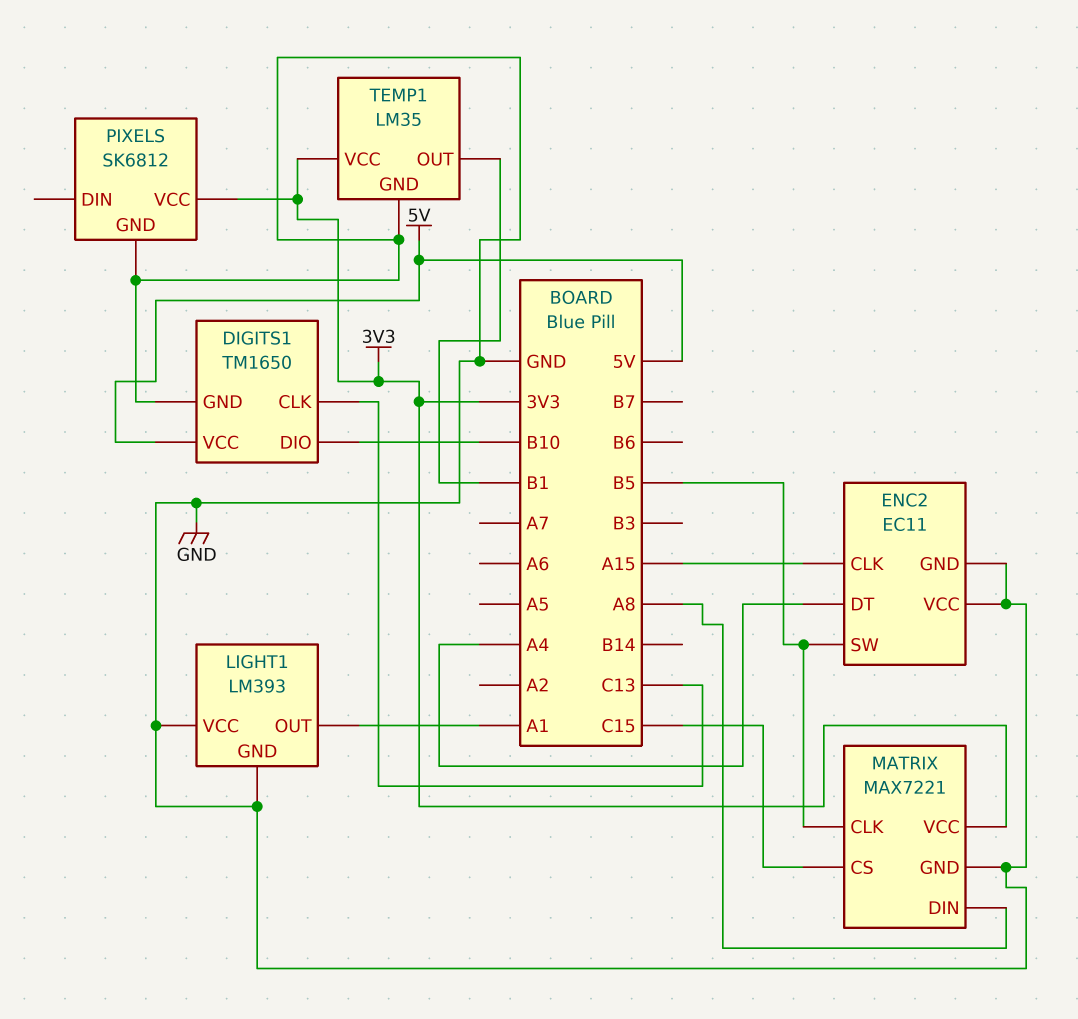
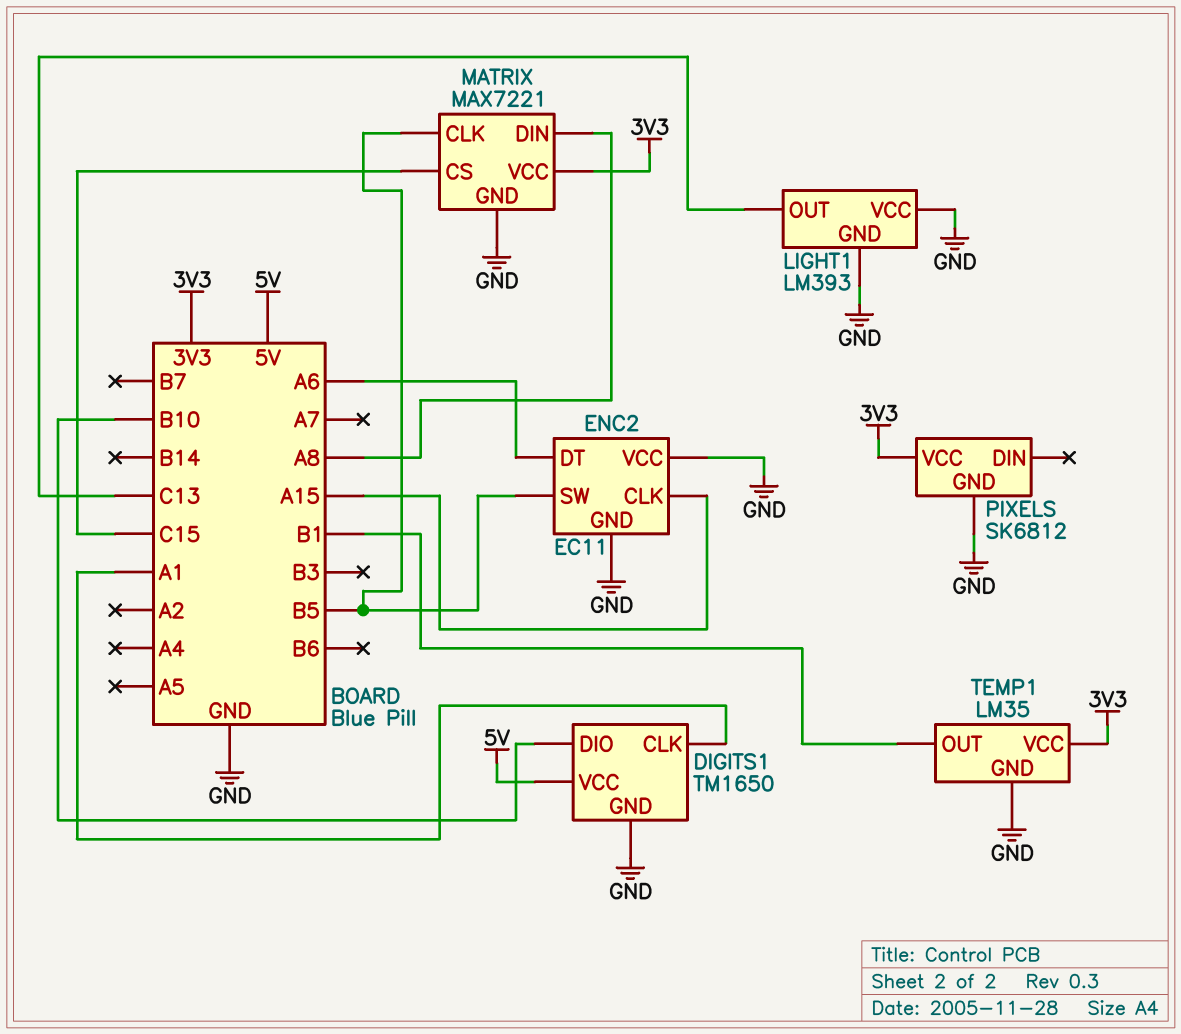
DIGITS1 pin CLK: C13 -> A1
ENC2 pin DT: A4 -> A6
LIGHT1 pin OUT: A1 -> C13

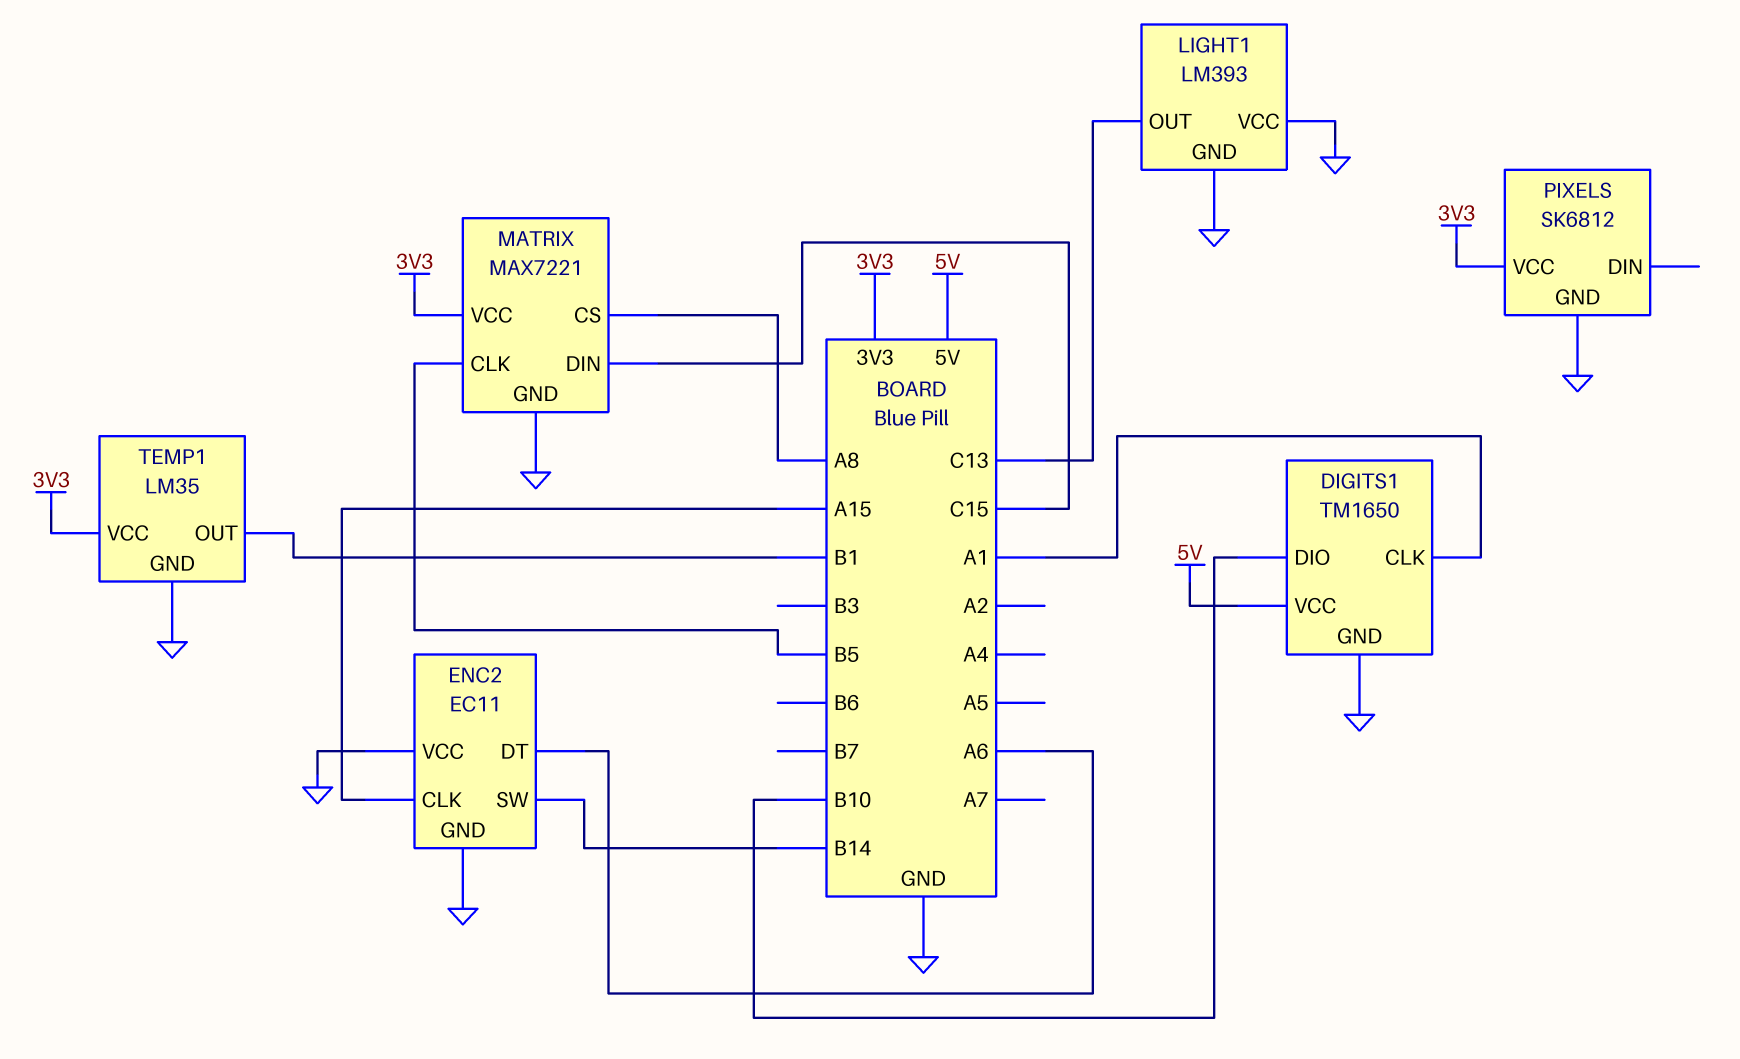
ENC2 pin SW: B5 -> B14
MATRIX pin CS: C15 -> A8
MATRIX pin DIN: A8 -> C15

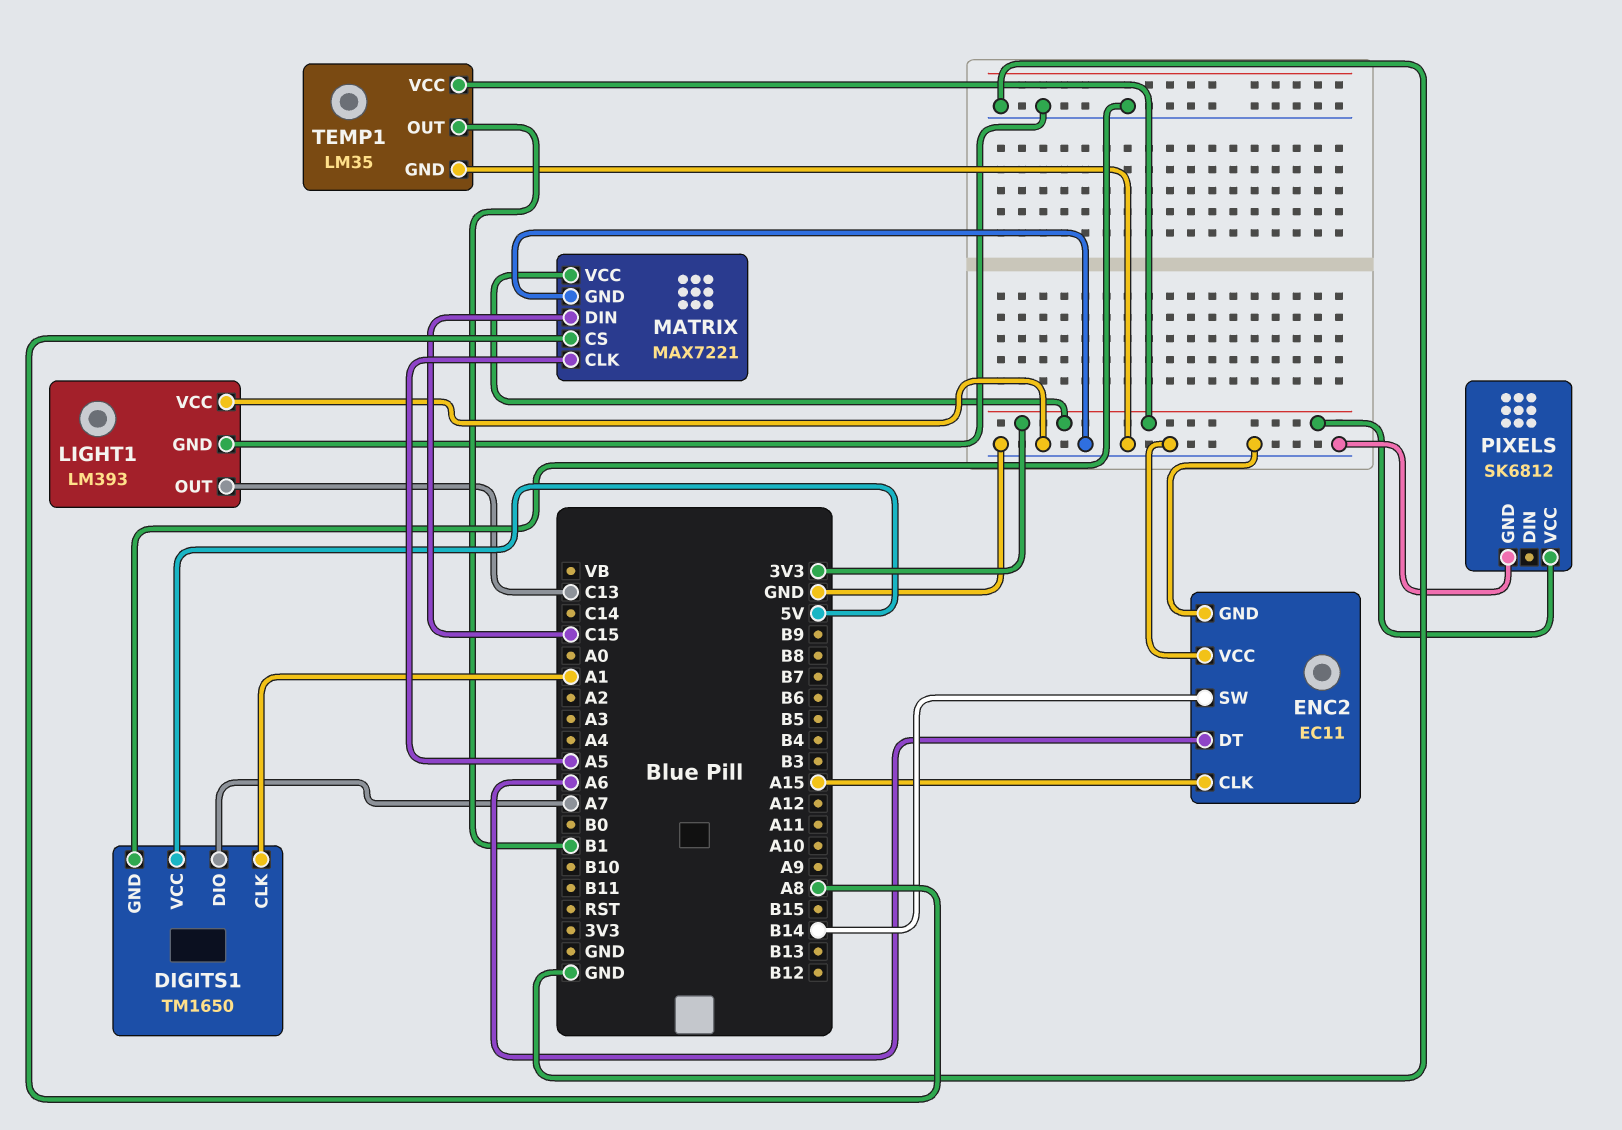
DIGITS1 pin DIO: B10 -> A7
MATRIX pin CLK: B5 -> A5

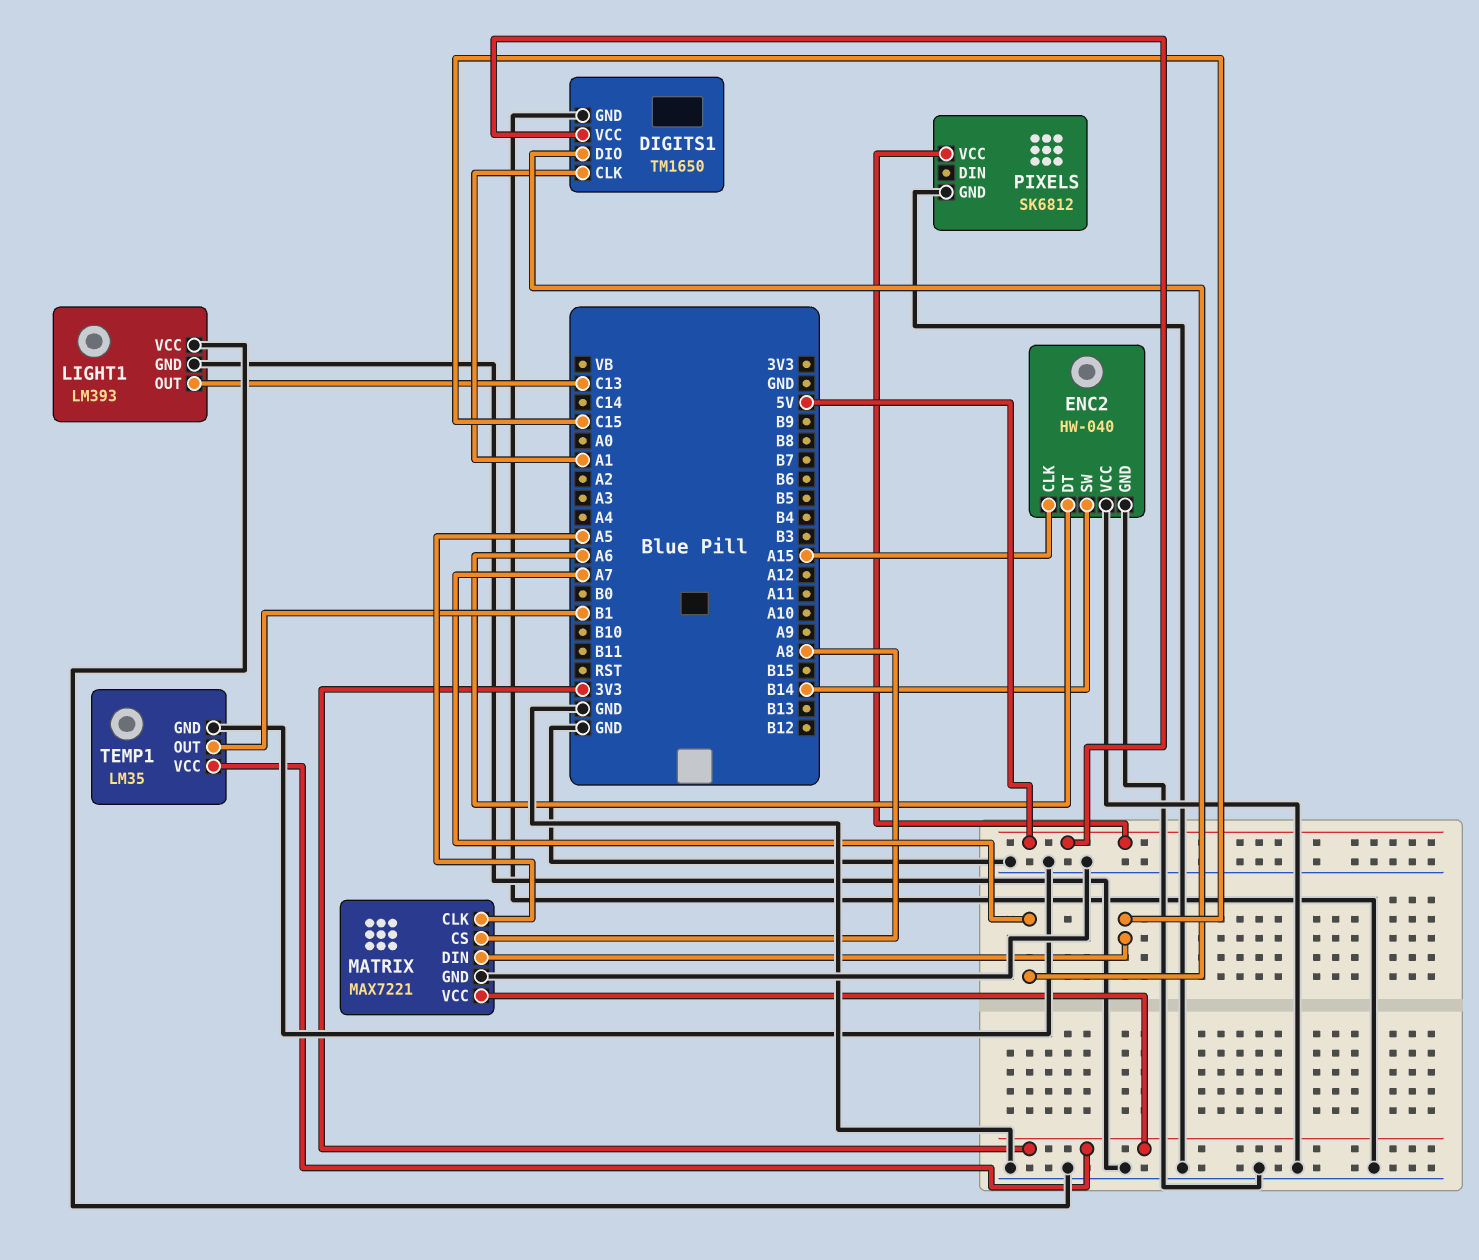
ENC2: EC11 -> HW-040
PIXELS pin VCC: 3V3 -> 5V

